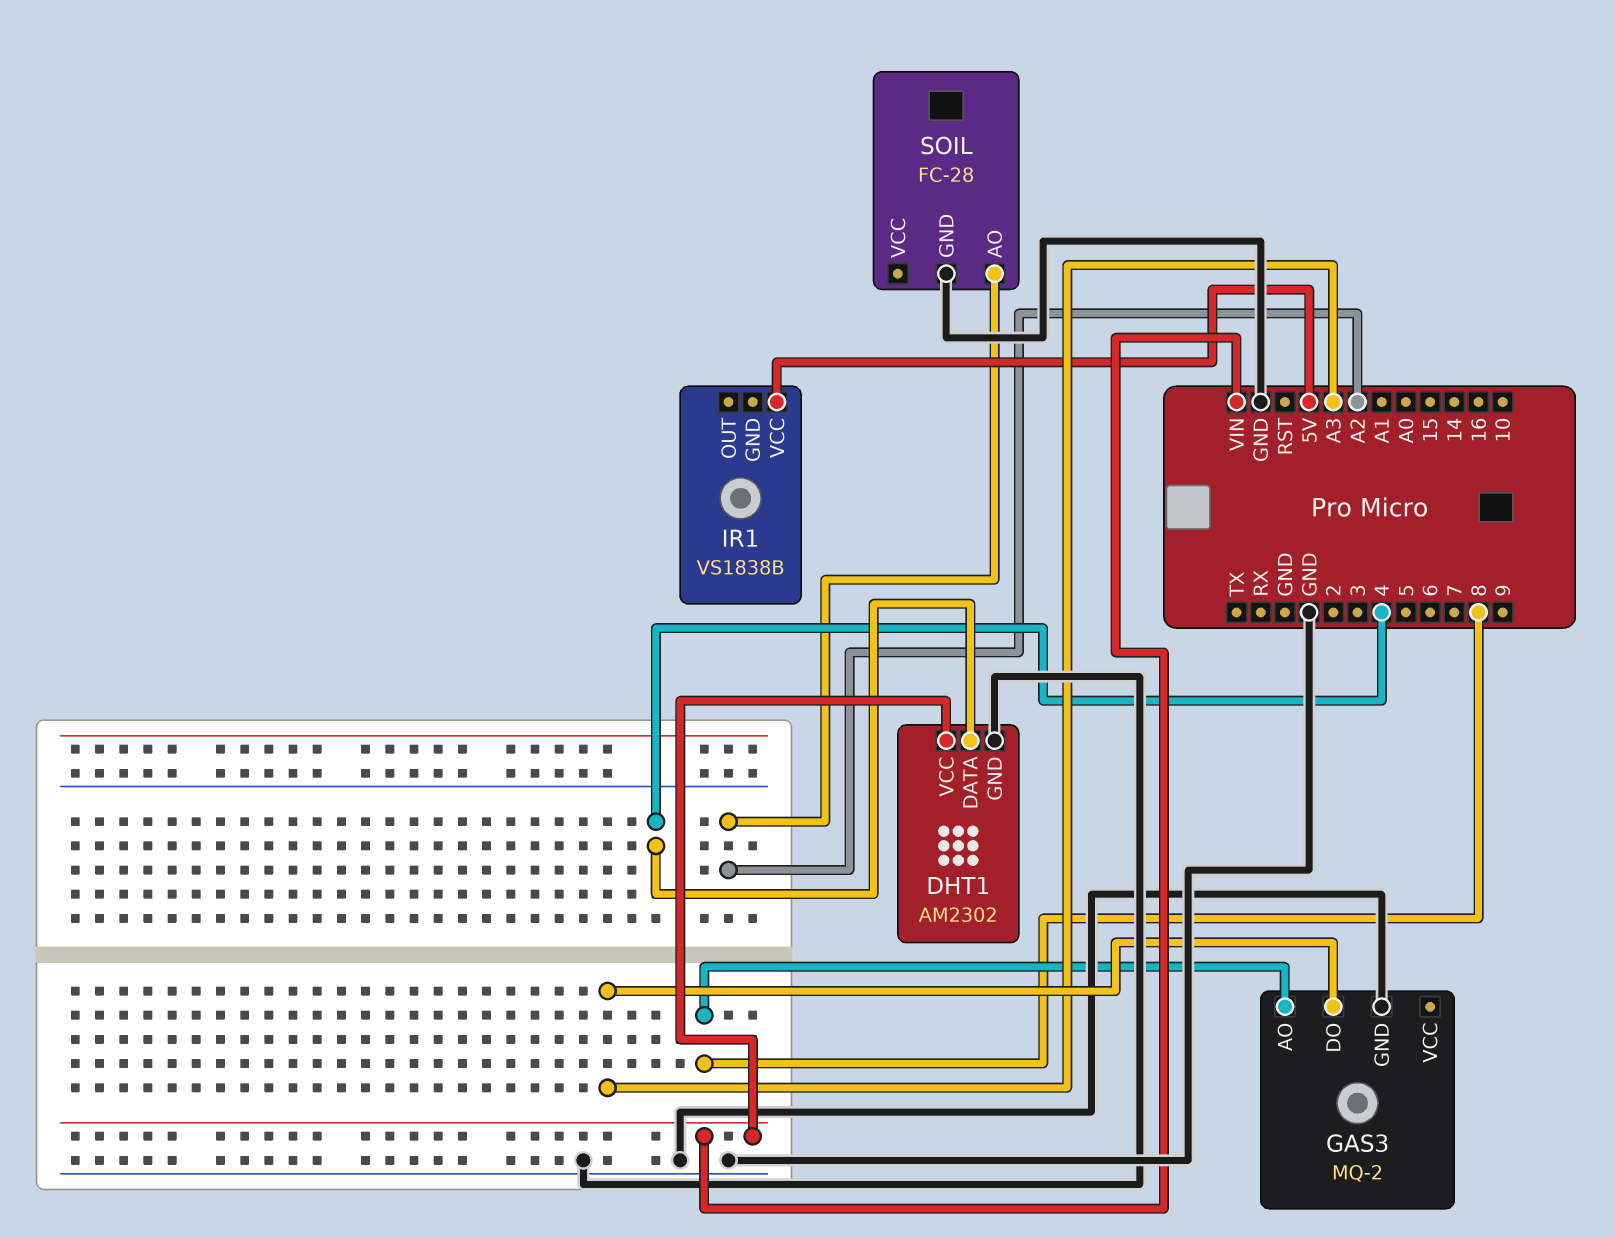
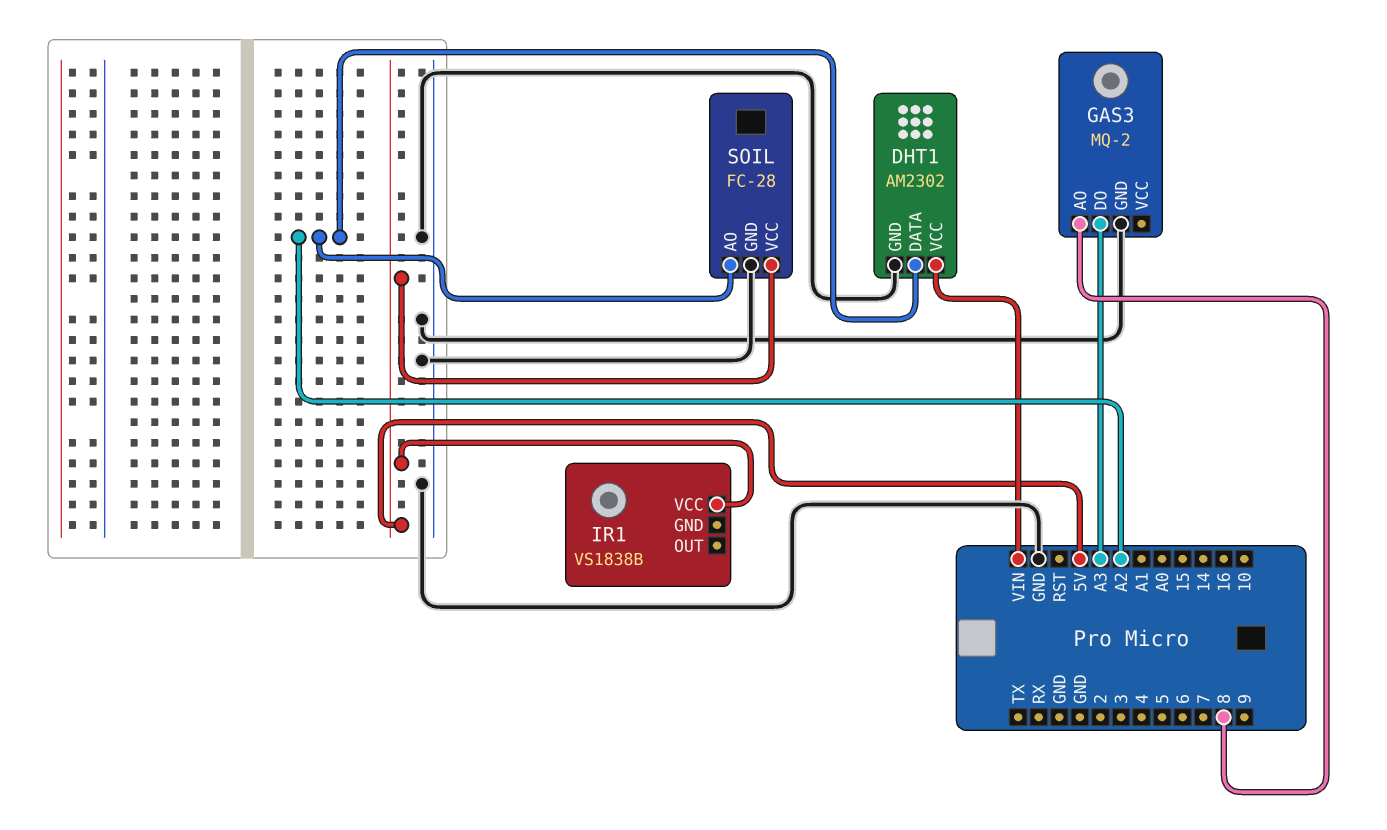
DHT1 pin DATA: 4 -> A2
SOIL pin VCC: none -> 5V

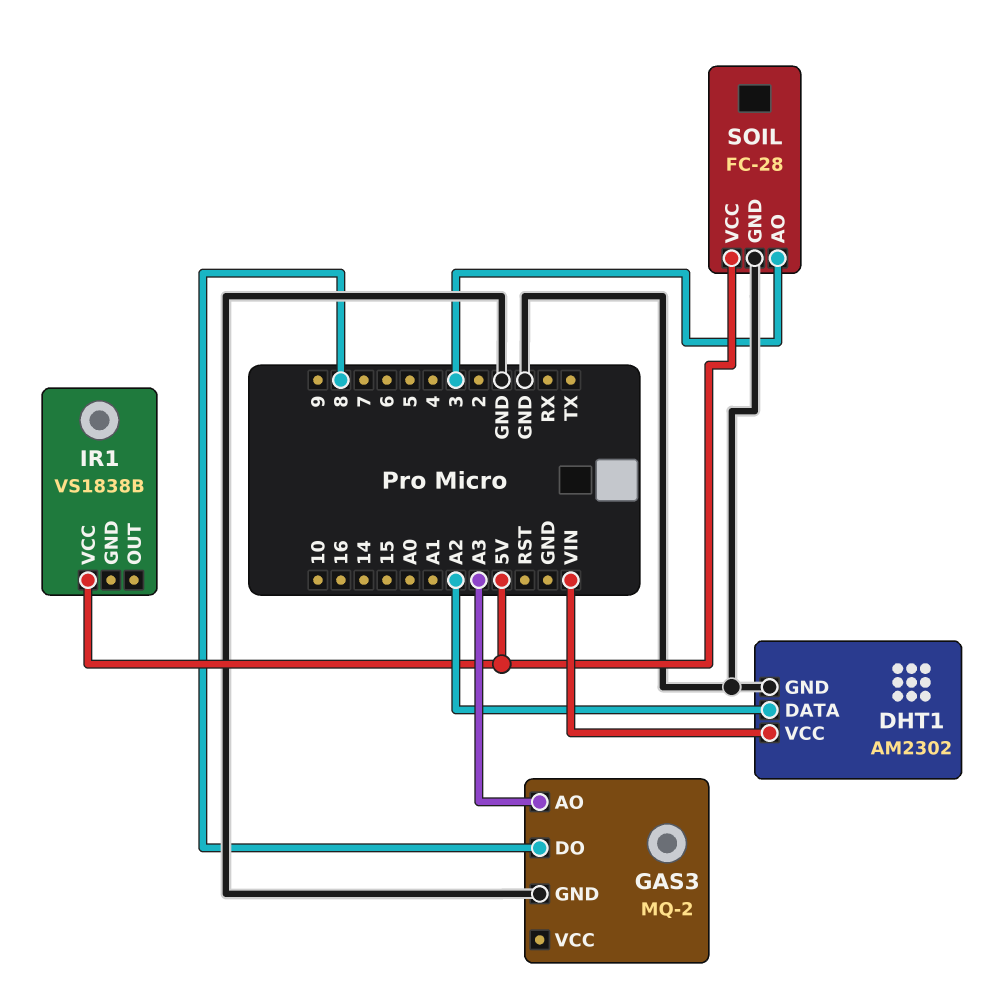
GAS3 pin AO: 8 -> A3
GAS3 pin DO: A3 -> 8
SOIL pin AO: A2 -> 3

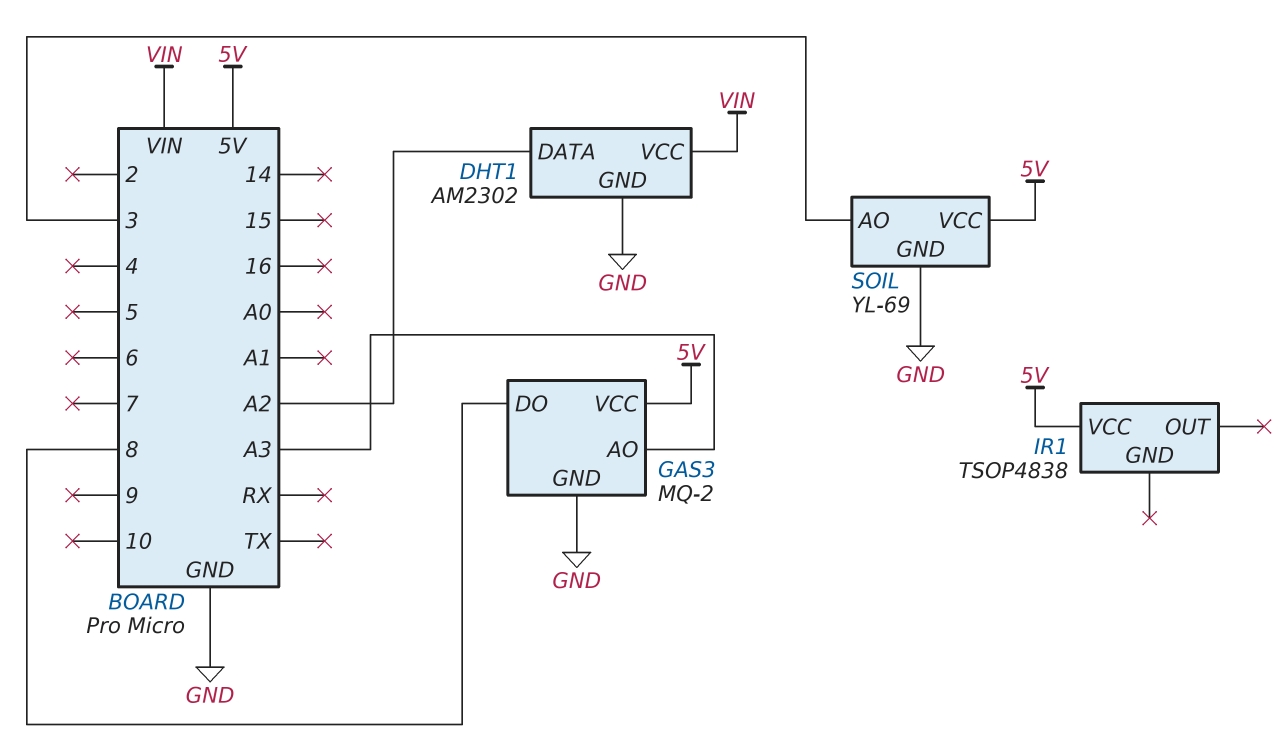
GAS3 pin VCC: none -> 5V
IR1: VS1838B -> TSOP4838
SOIL: FC-28 -> YL-69

